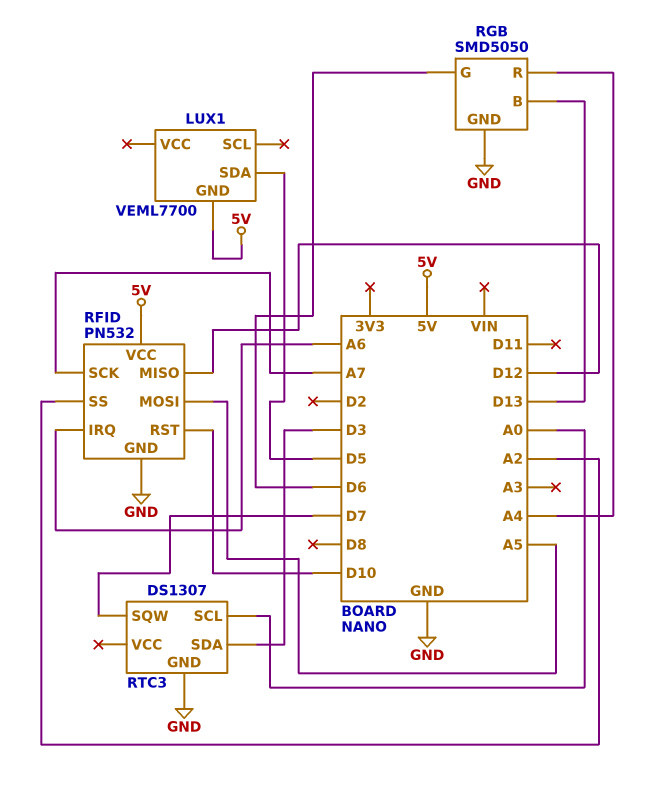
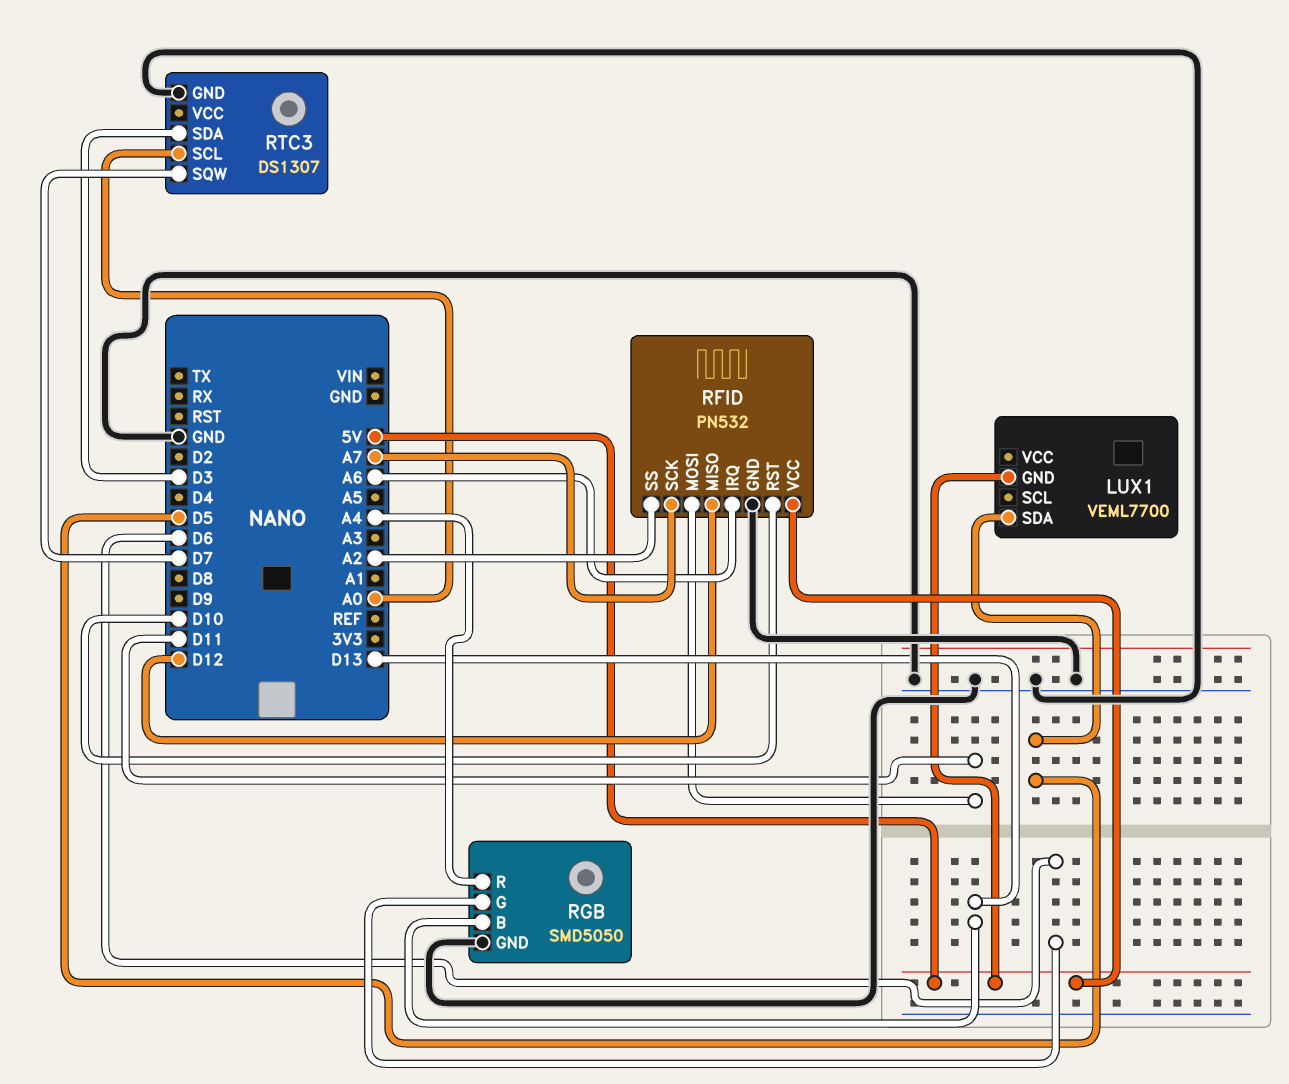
RFID pin MOSI: A5 -> D11

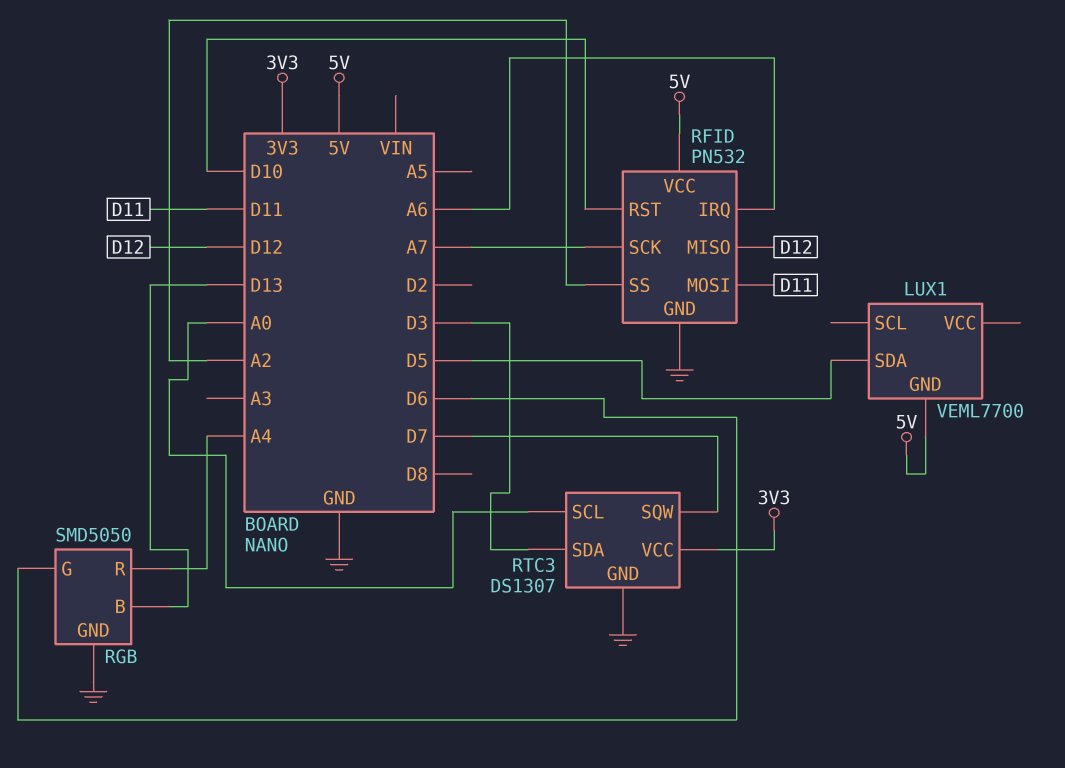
RTC3 pin VCC: none -> 3V3

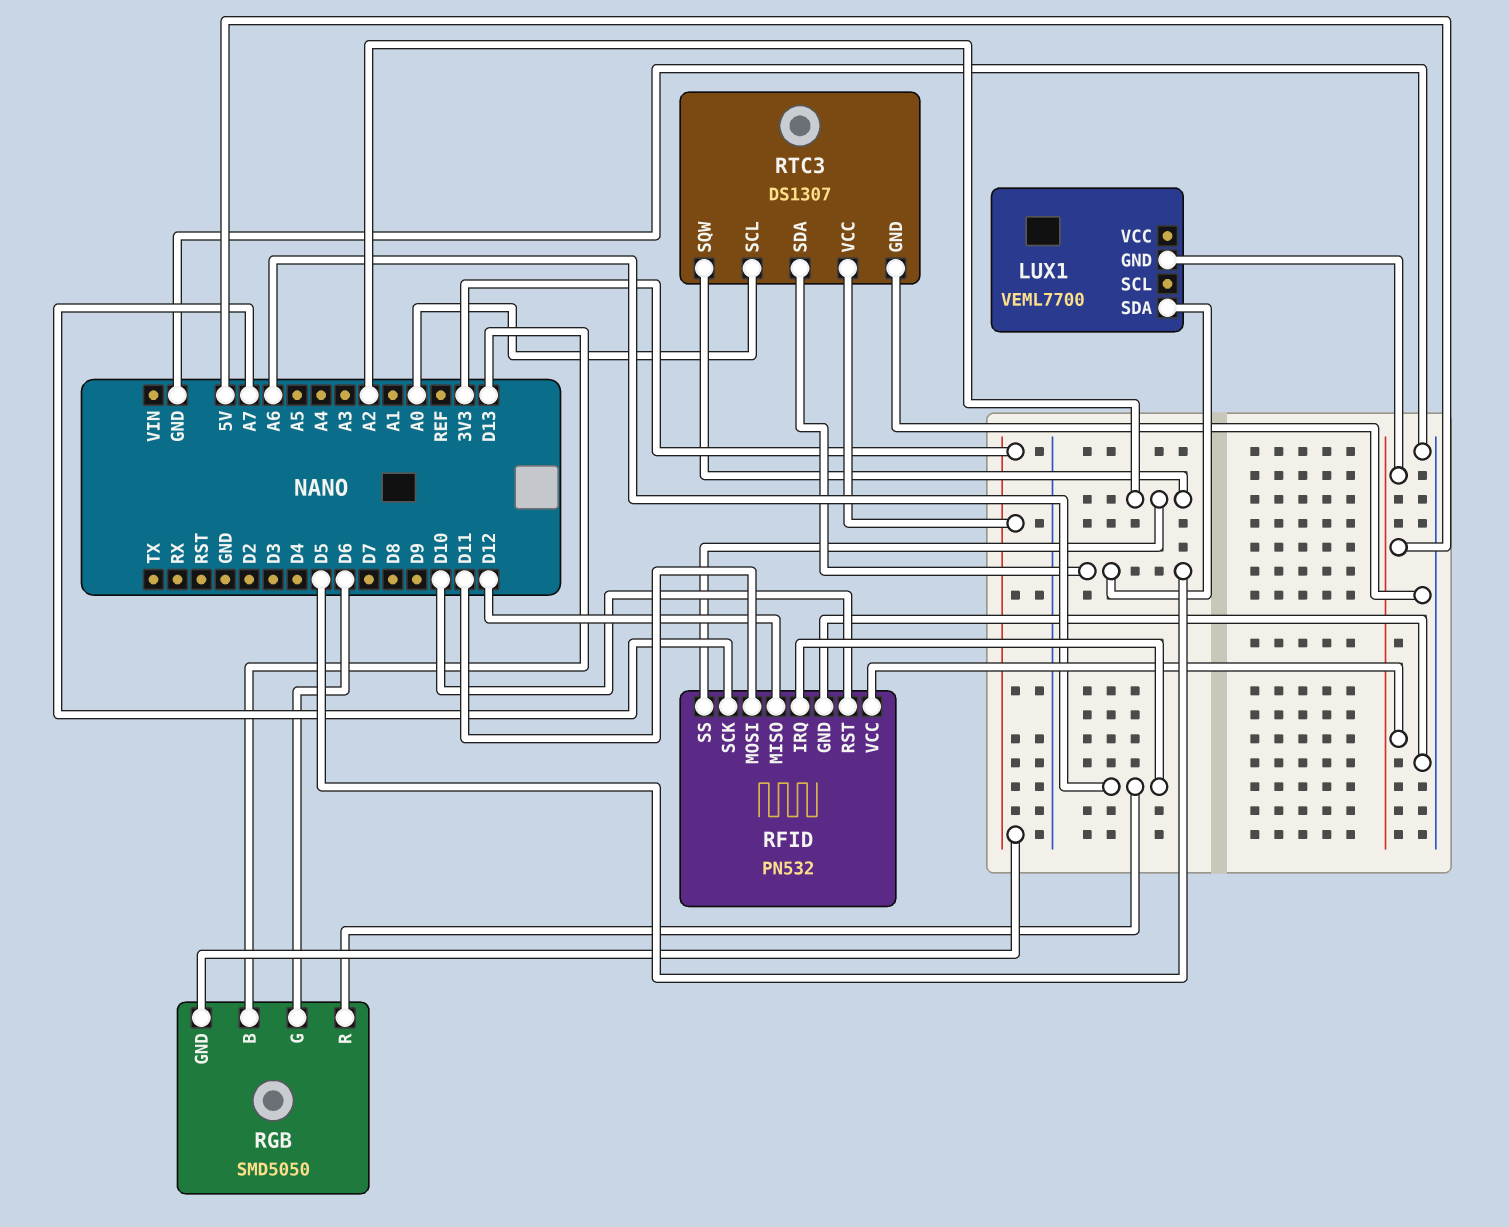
RGB pin GND: GND -> 3V3
RGB pin R: A4 -> A6
RTC3 pin SDA: D3 -> D5
RTC3 pin SQW: D7 -> A2

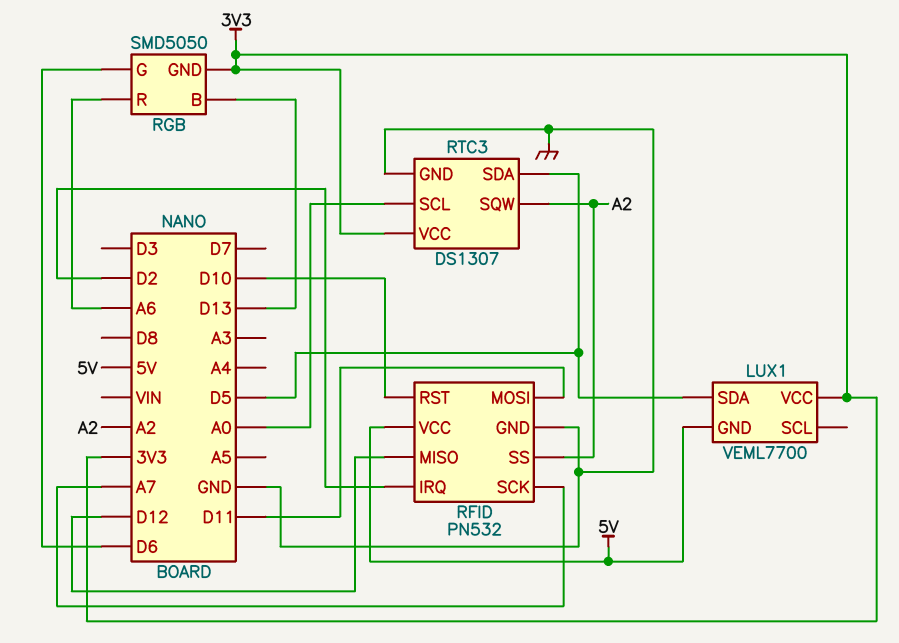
LUX1 pin VCC: none -> 3V3
RFID pin IRQ: A6 -> D2

